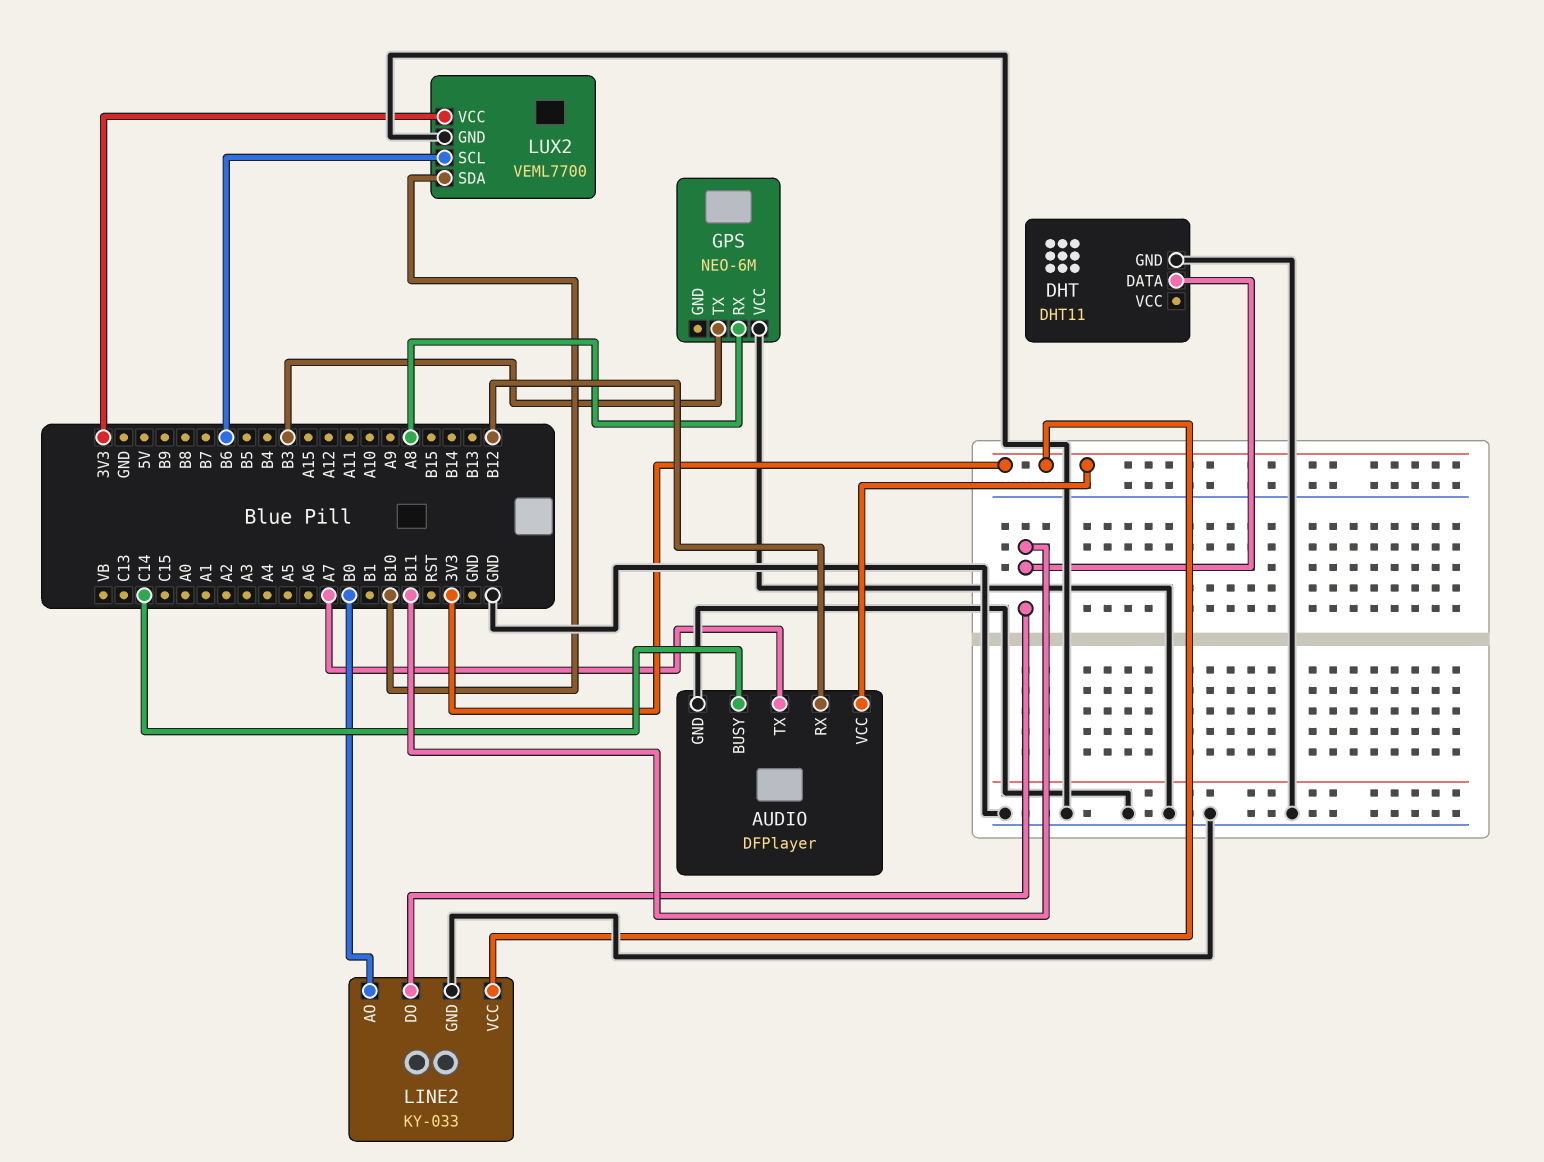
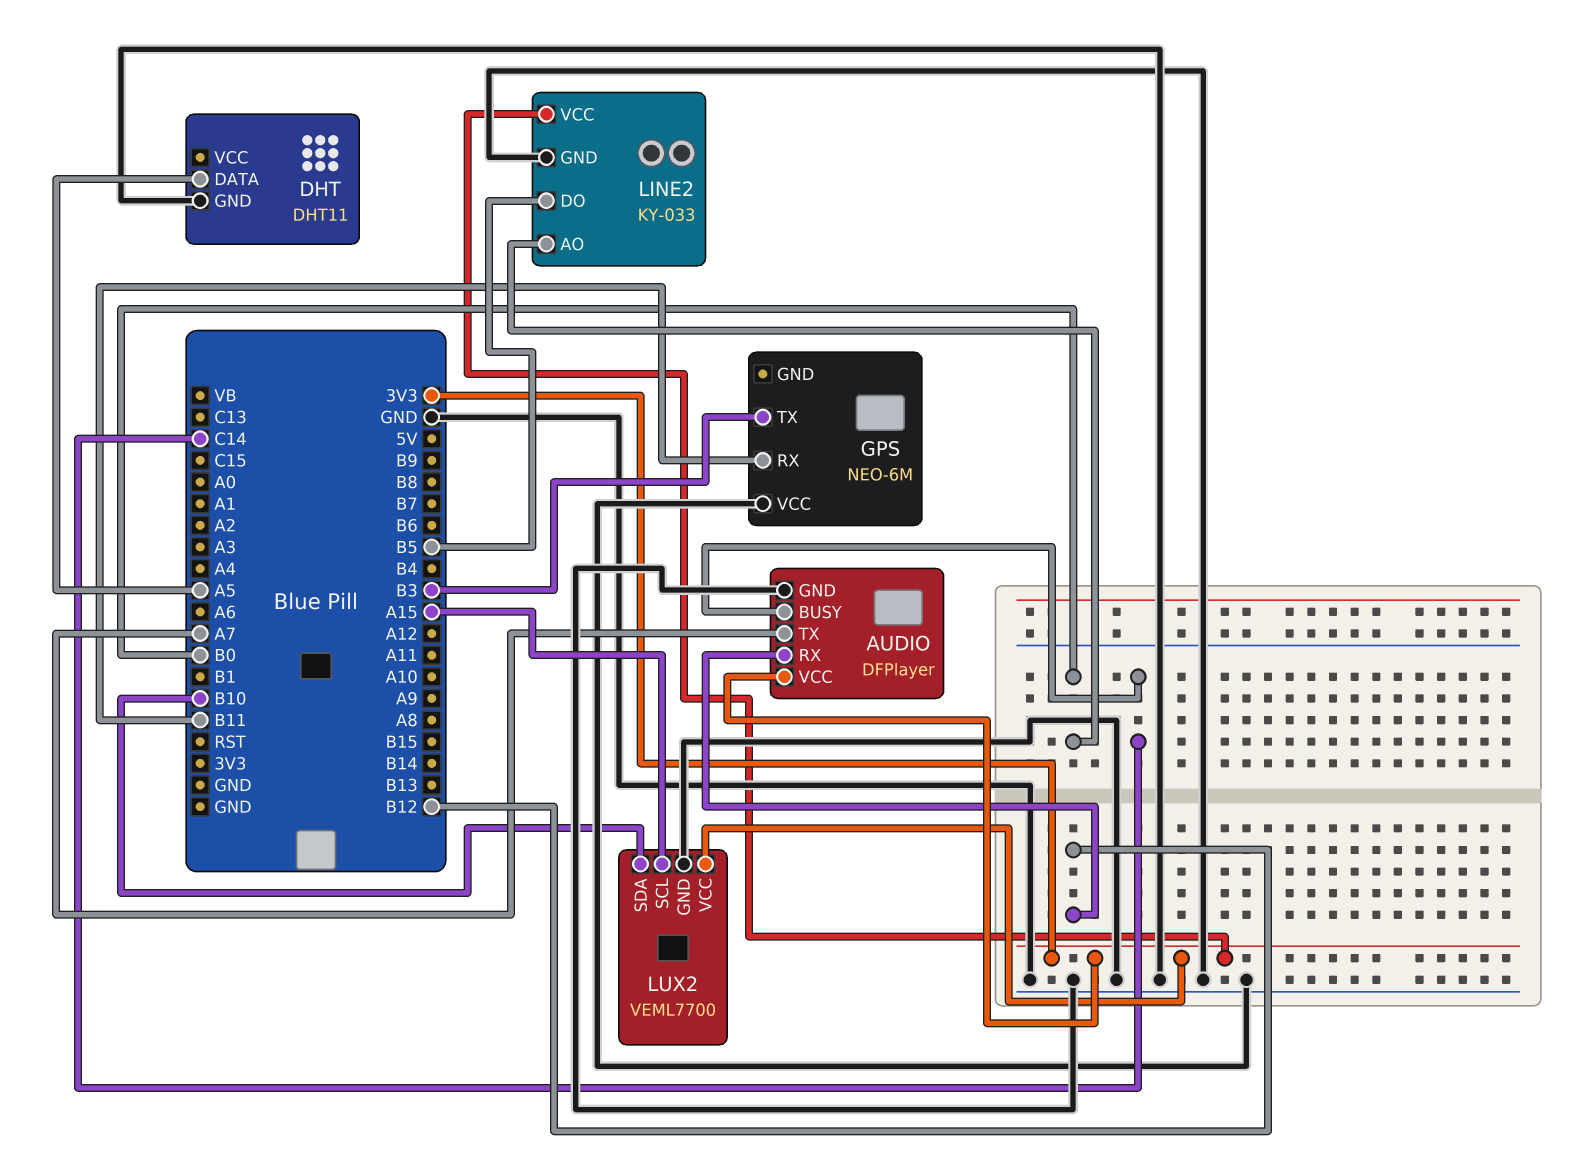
DHT pin DATA: B11 -> A5
GPS pin RX: A8 -> B11
LINE2 pin DO: B11 -> B5
LUX2 pin SCL: B6 -> A15

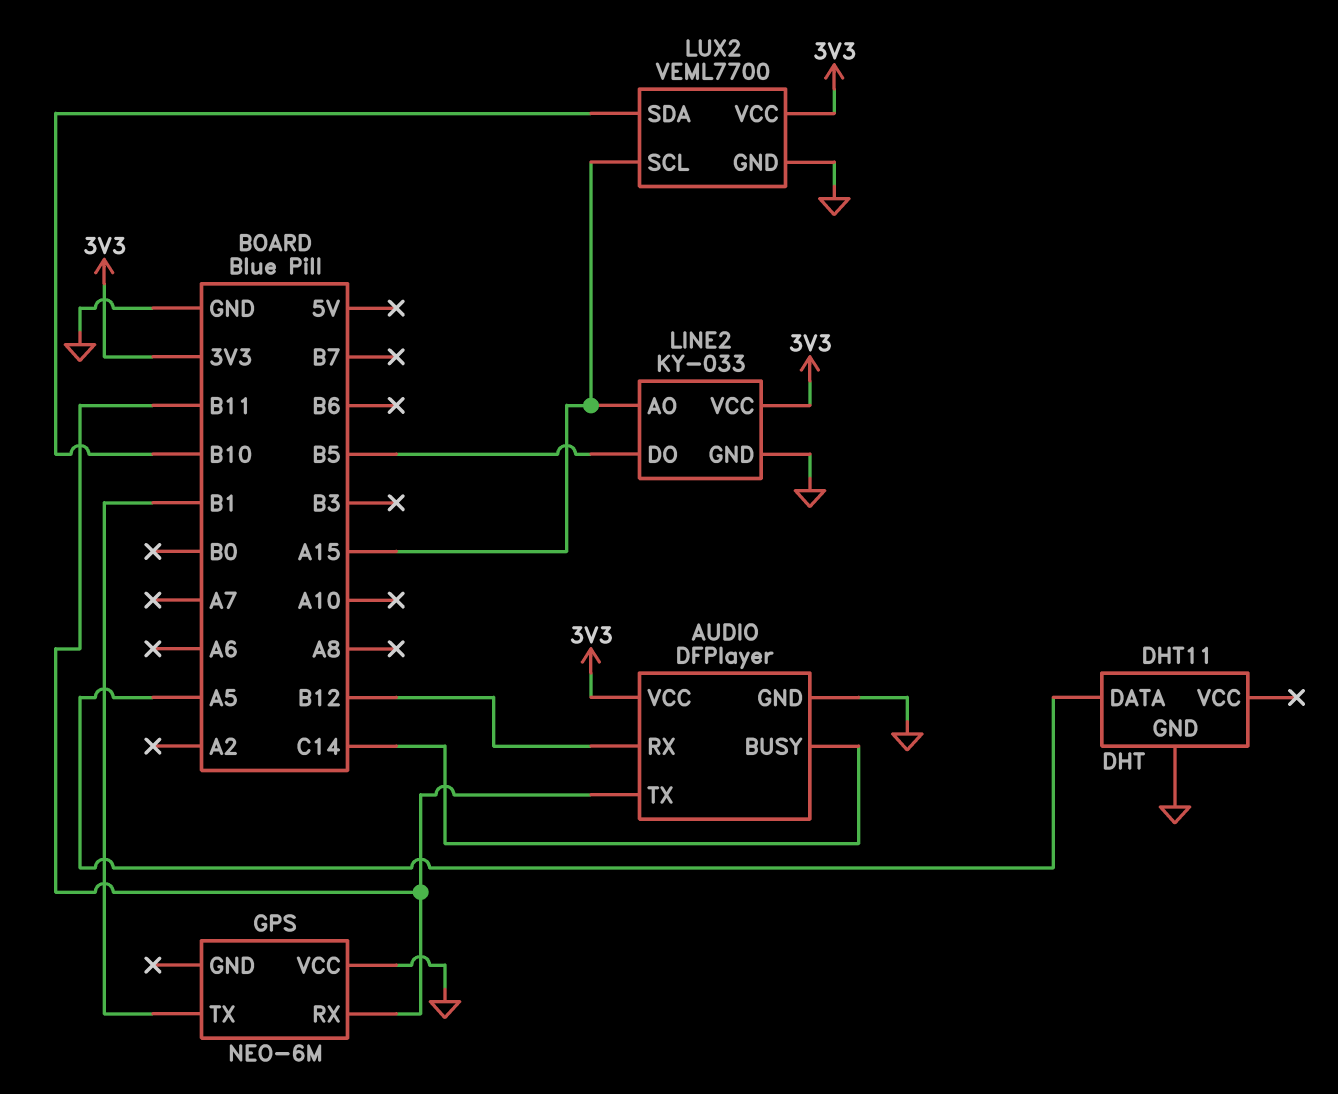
AUDIO pin TX: A7 -> B11
GPS pin TX: B3 -> B1
LINE2 pin AO: B0 -> A15

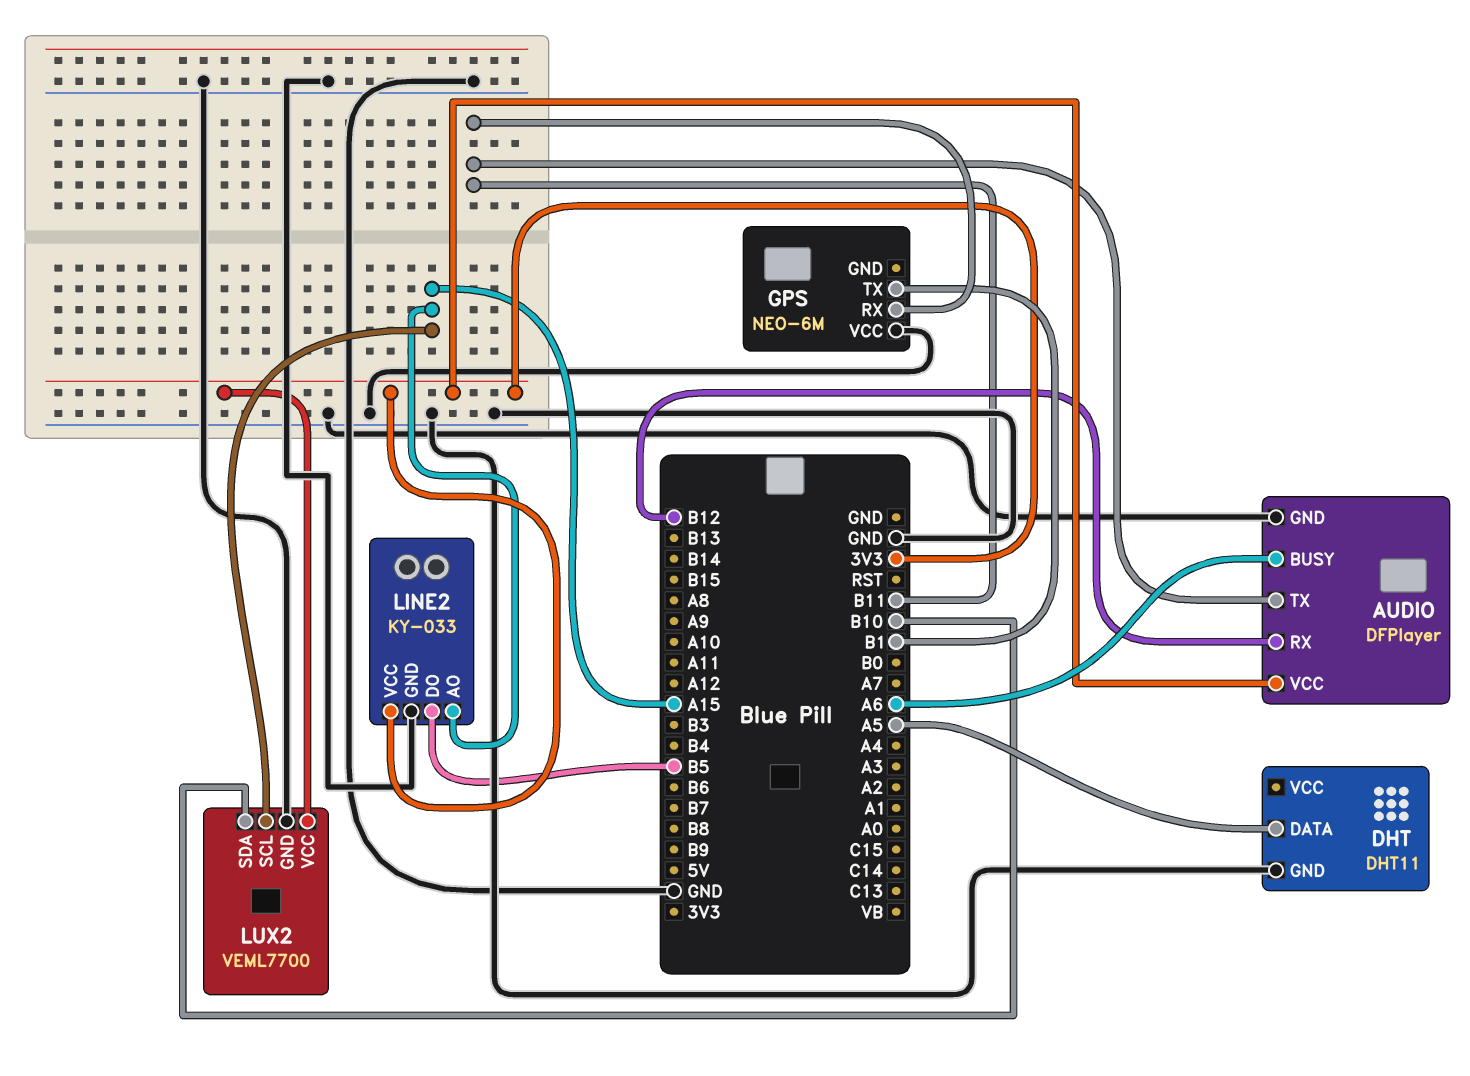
AUDIO pin BUSY: C14 -> A6

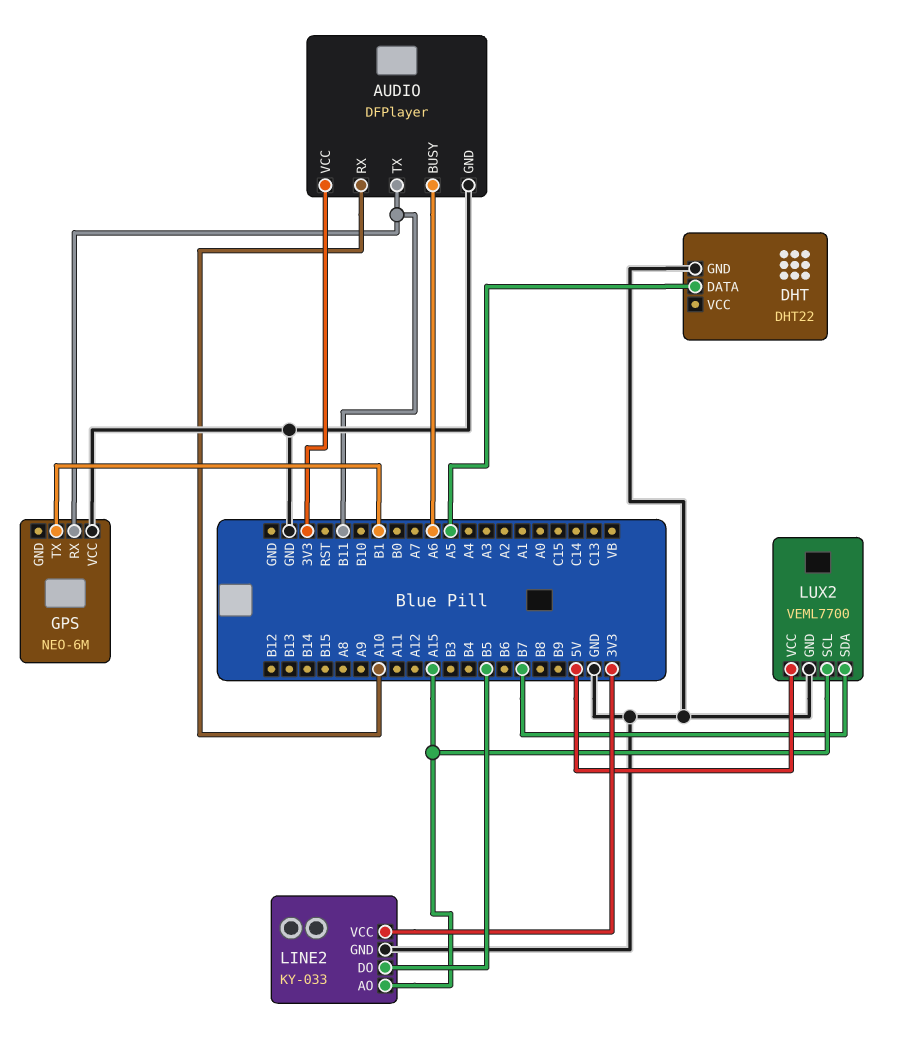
AUDIO pin RX: B12 -> A10
DHT: DHT11 -> DHT22
LUX2 pin SDA: B10 -> B7
LUX2 pin VCC: 3V3 -> 5V

